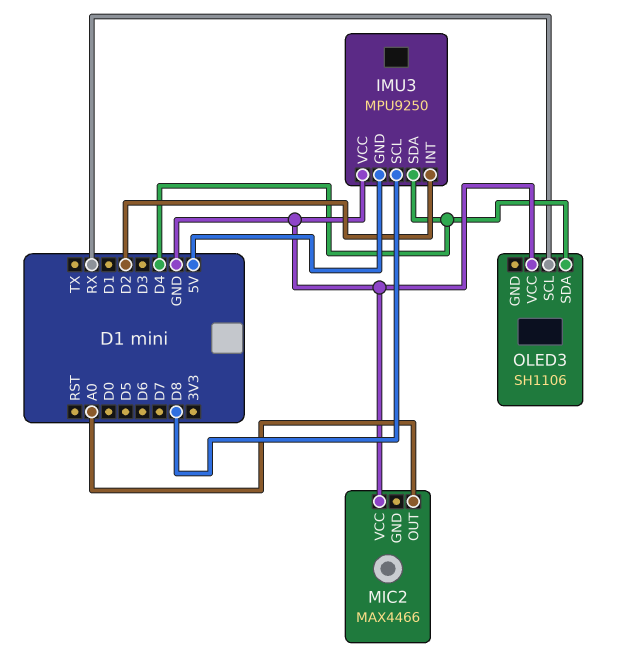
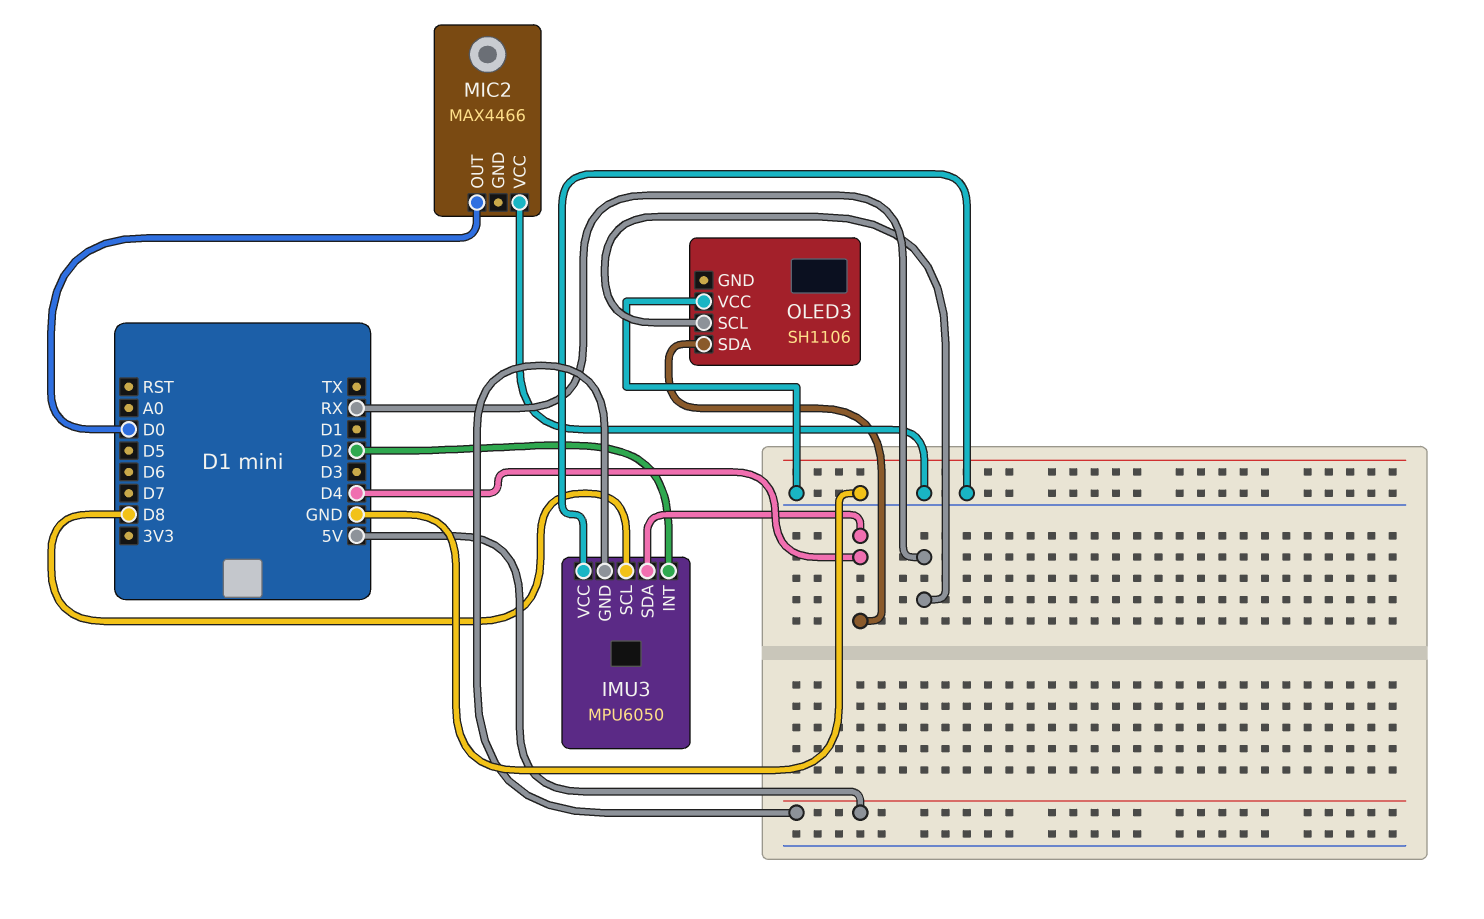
IMU3: MPU9250 -> MPU6050
MIC2 pin OUT: A0 -> D0

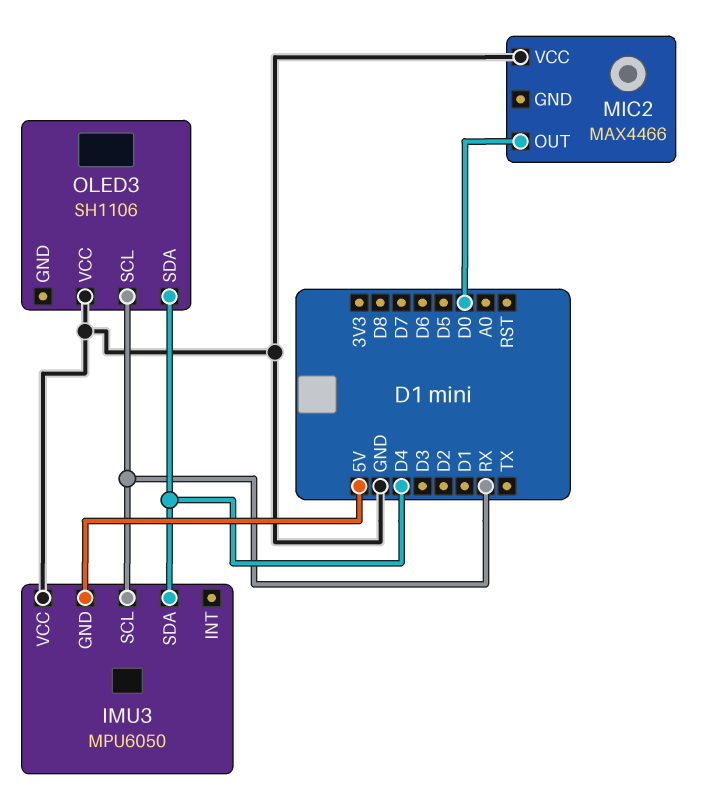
IMU3 pin INT: D2 -> none
IMU3 pin SCL: D8 -> RX

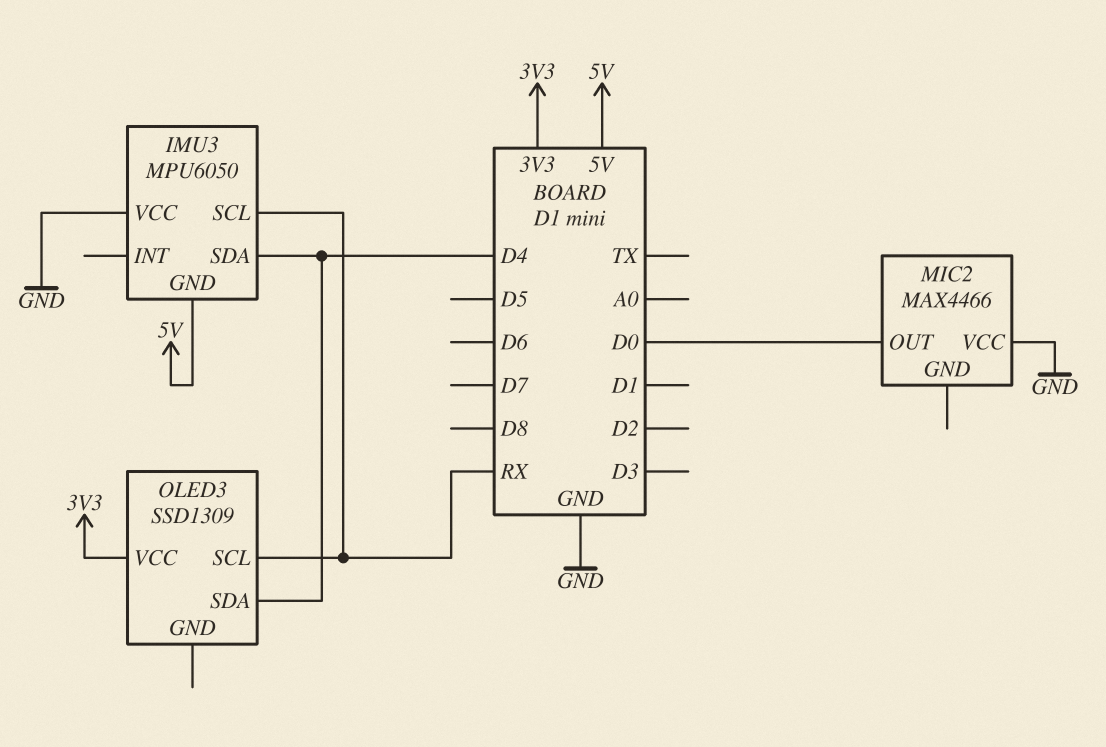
OLED3: SH1106 -> SSD1309
OLED3 pin VCC: GND -> 3V3

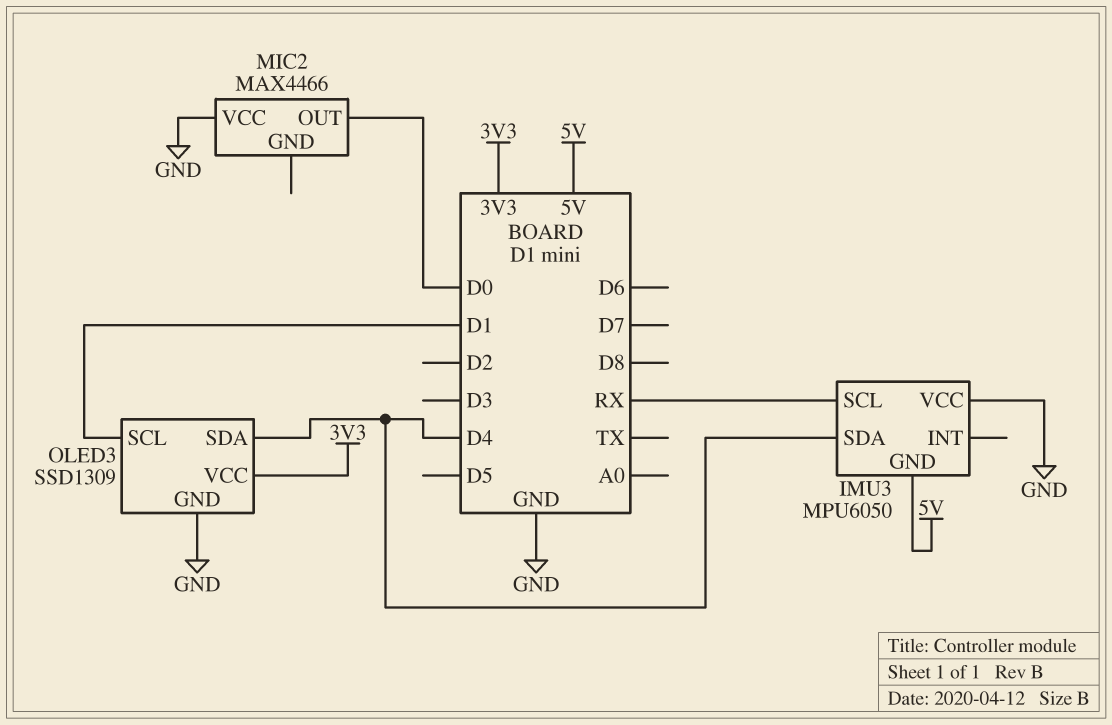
OLED3 pin GND: none -> GND
OLED3 pin SCL: RX -> D1

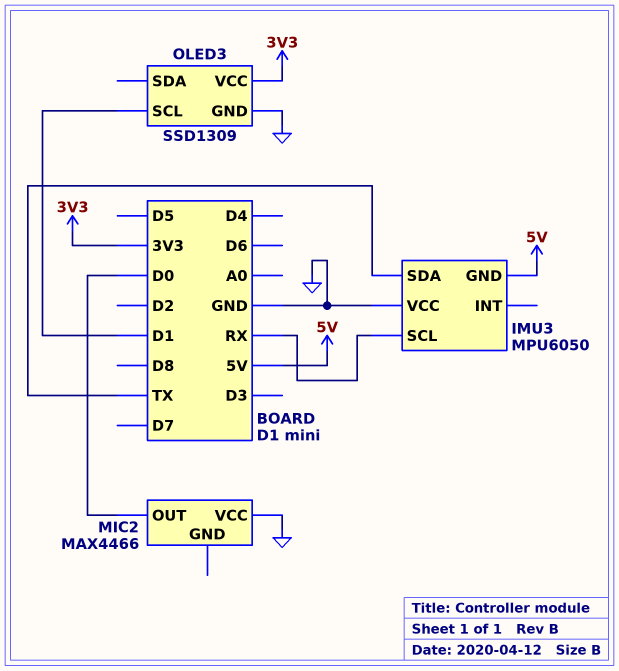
IMU3 pin SDA: D4 -> TX
OLED3 pin SDA: D4 -> none

